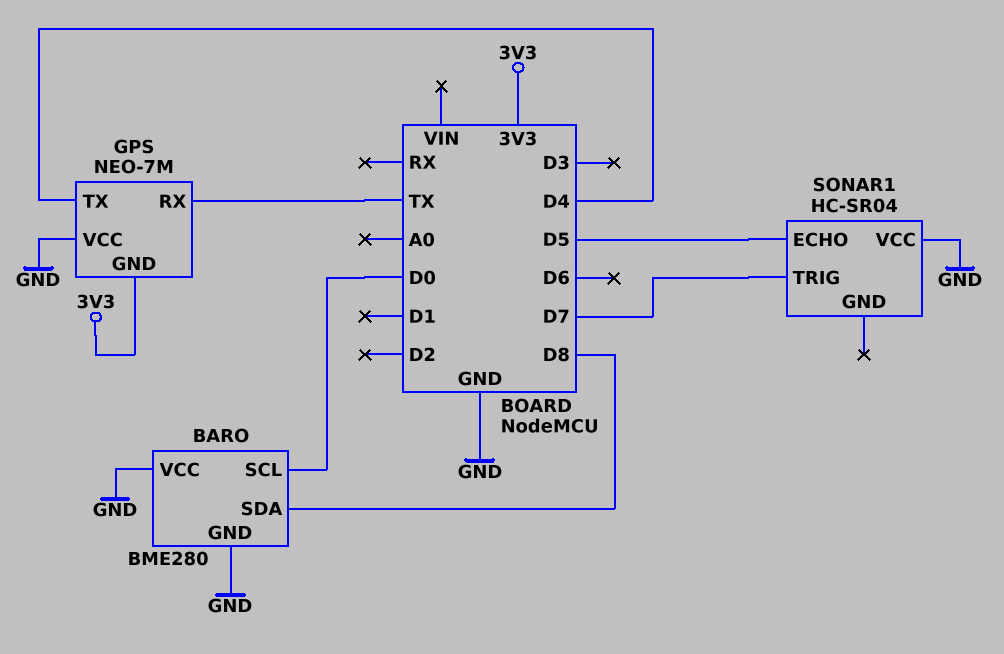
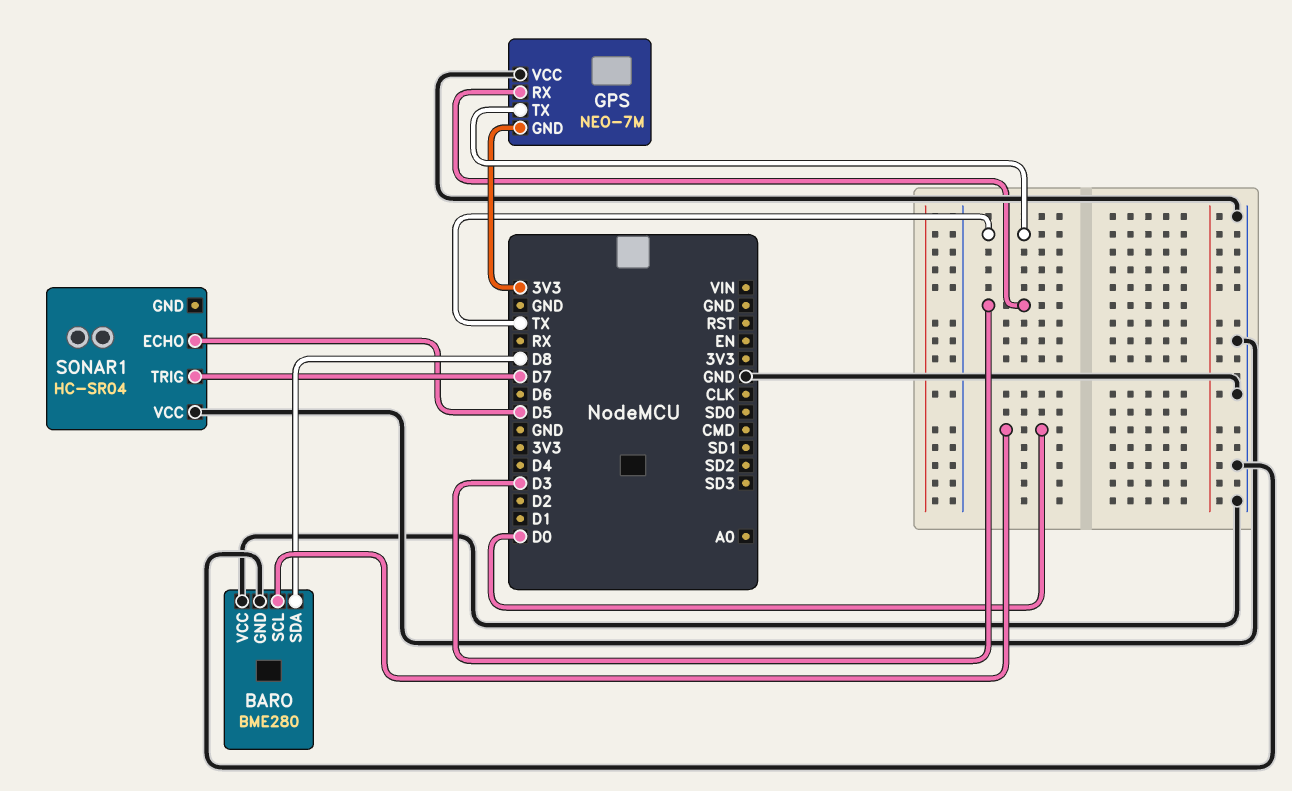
GPS pin RX: TX -> D3
GPS pin TX: D4 -> TX

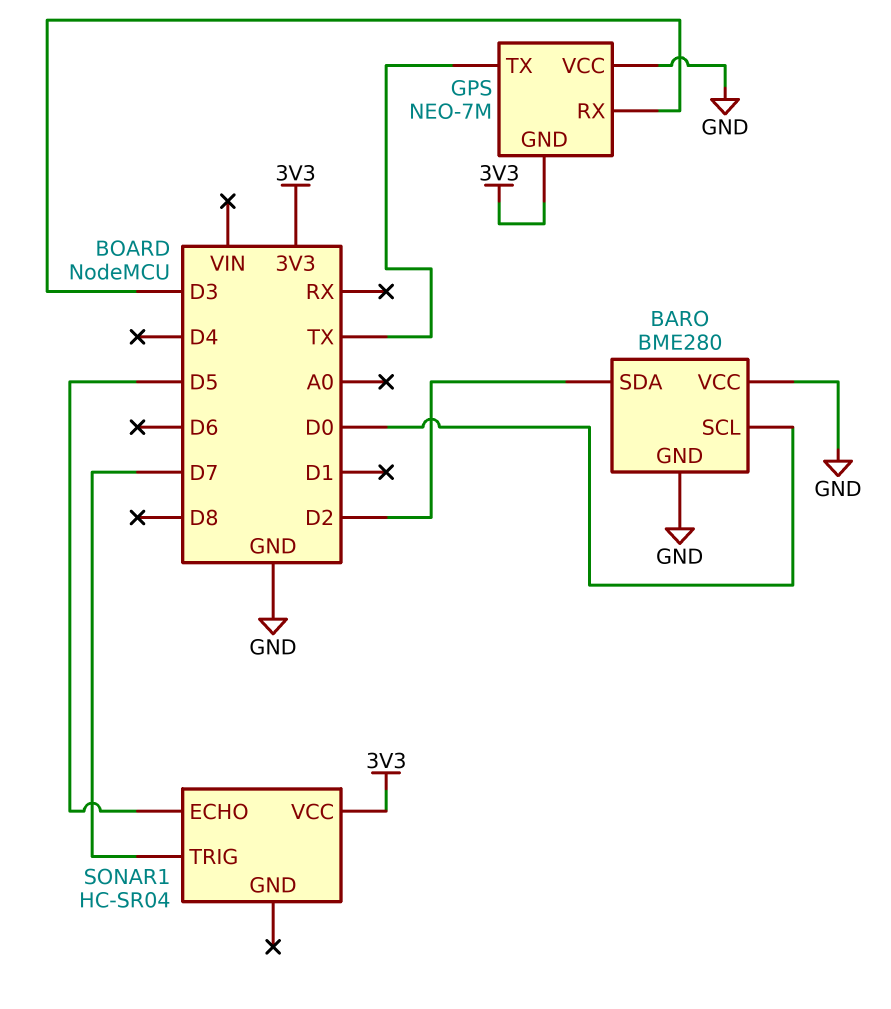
BARO pin SDA: D8 -> D2
SONAR1 pin VCC: GND -> 3V3

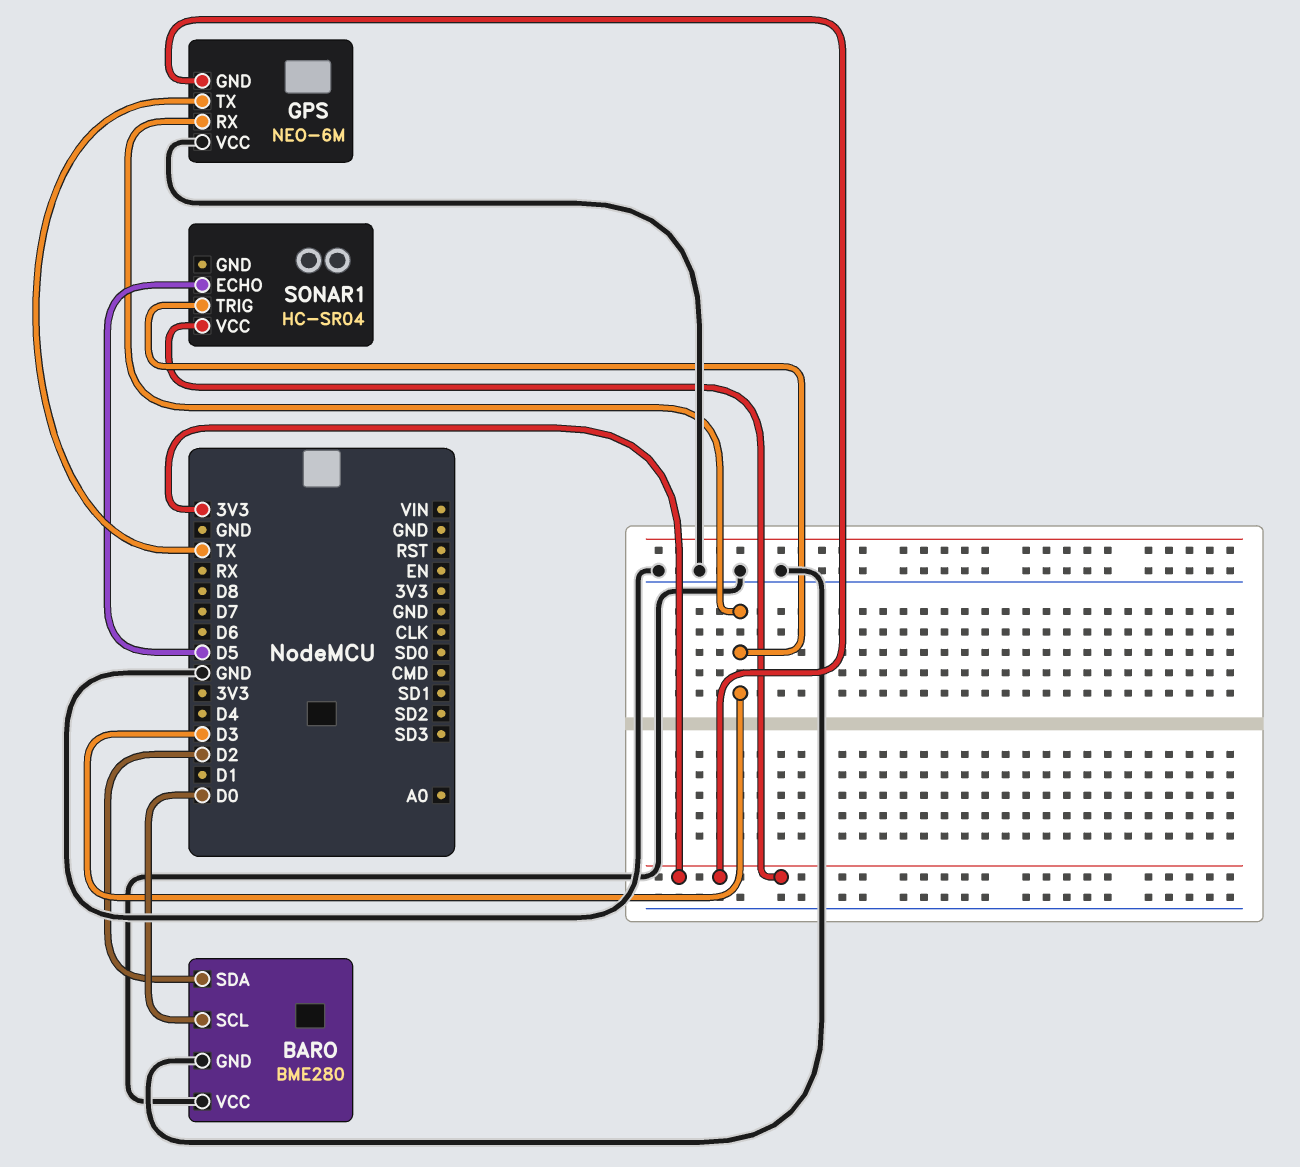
GPS: NEO-7M -> NEO-6M
SONAR1 pin TRIG: D7 -> D3

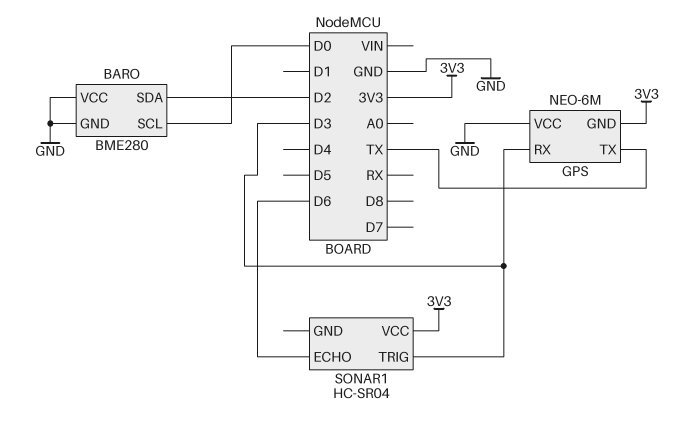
SONAR1 pin ECHO: D5 -> D6

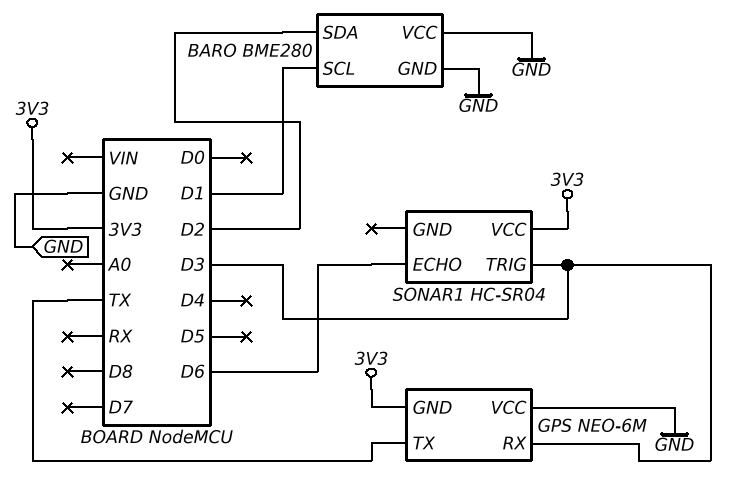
BARO pin SCL: D0 -> D1

